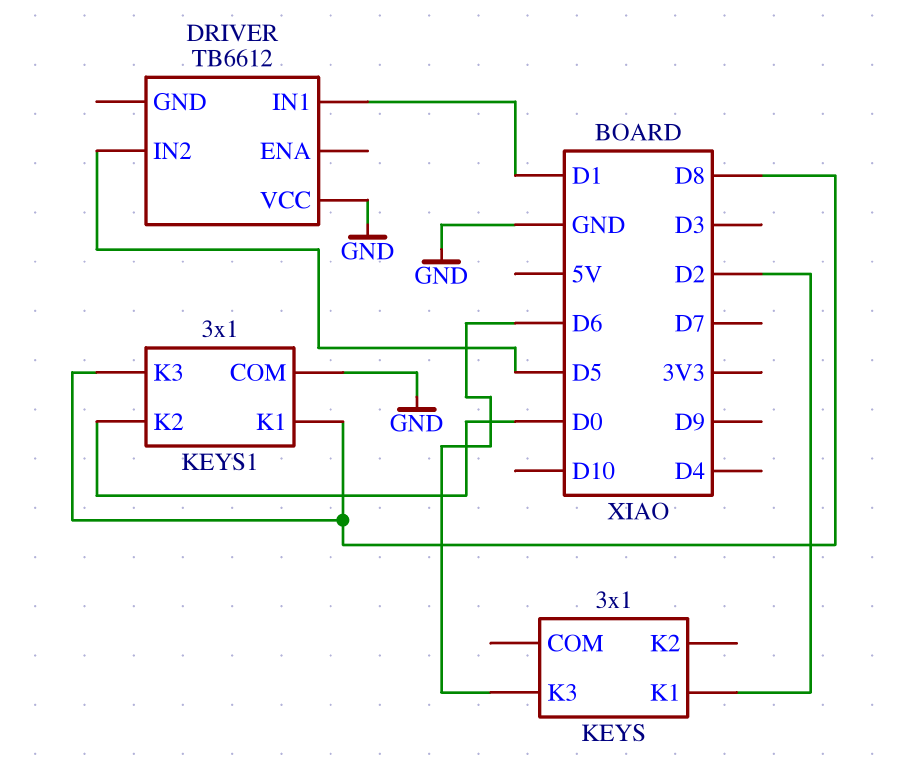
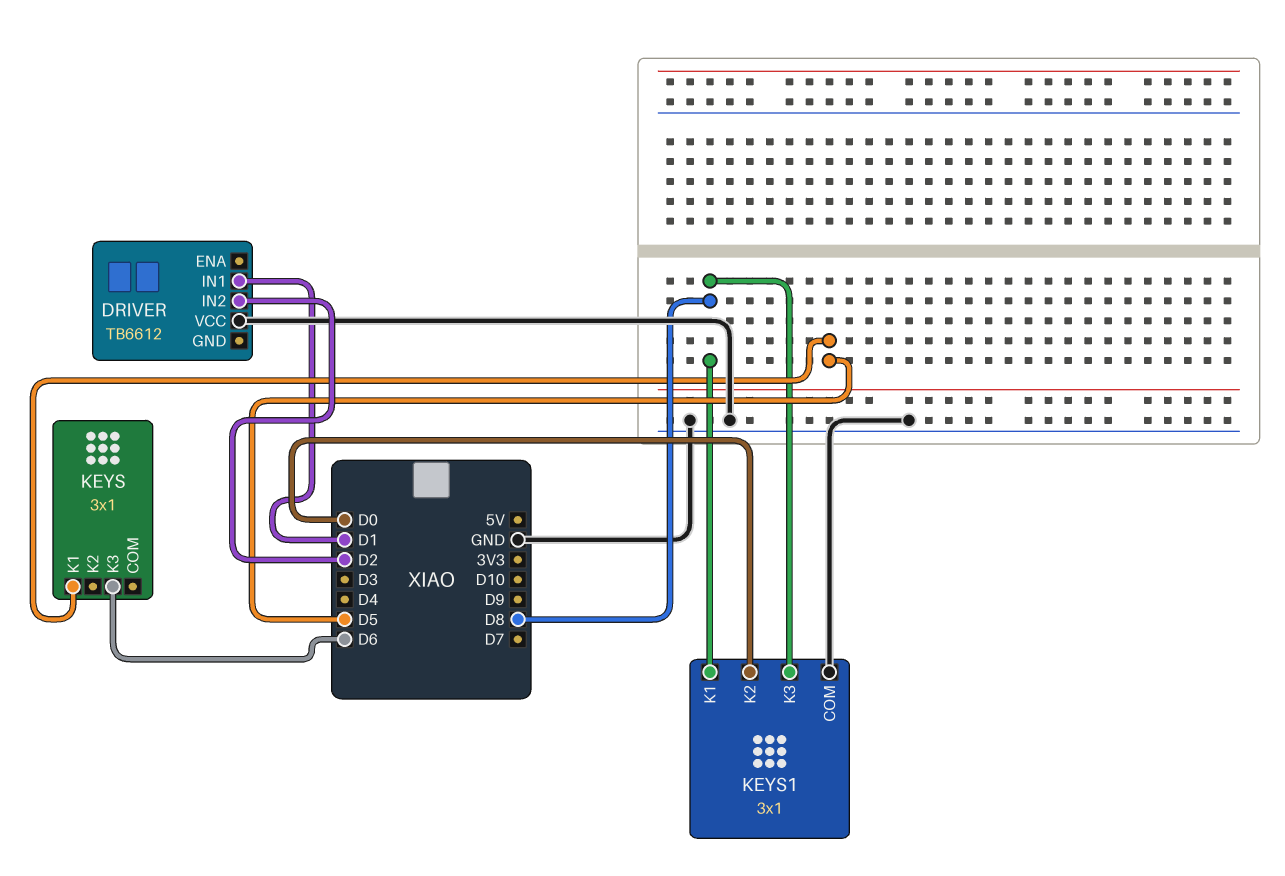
DRIVER pin IN2: D5 -> D2
KEYS pin K1: D2 -> D5

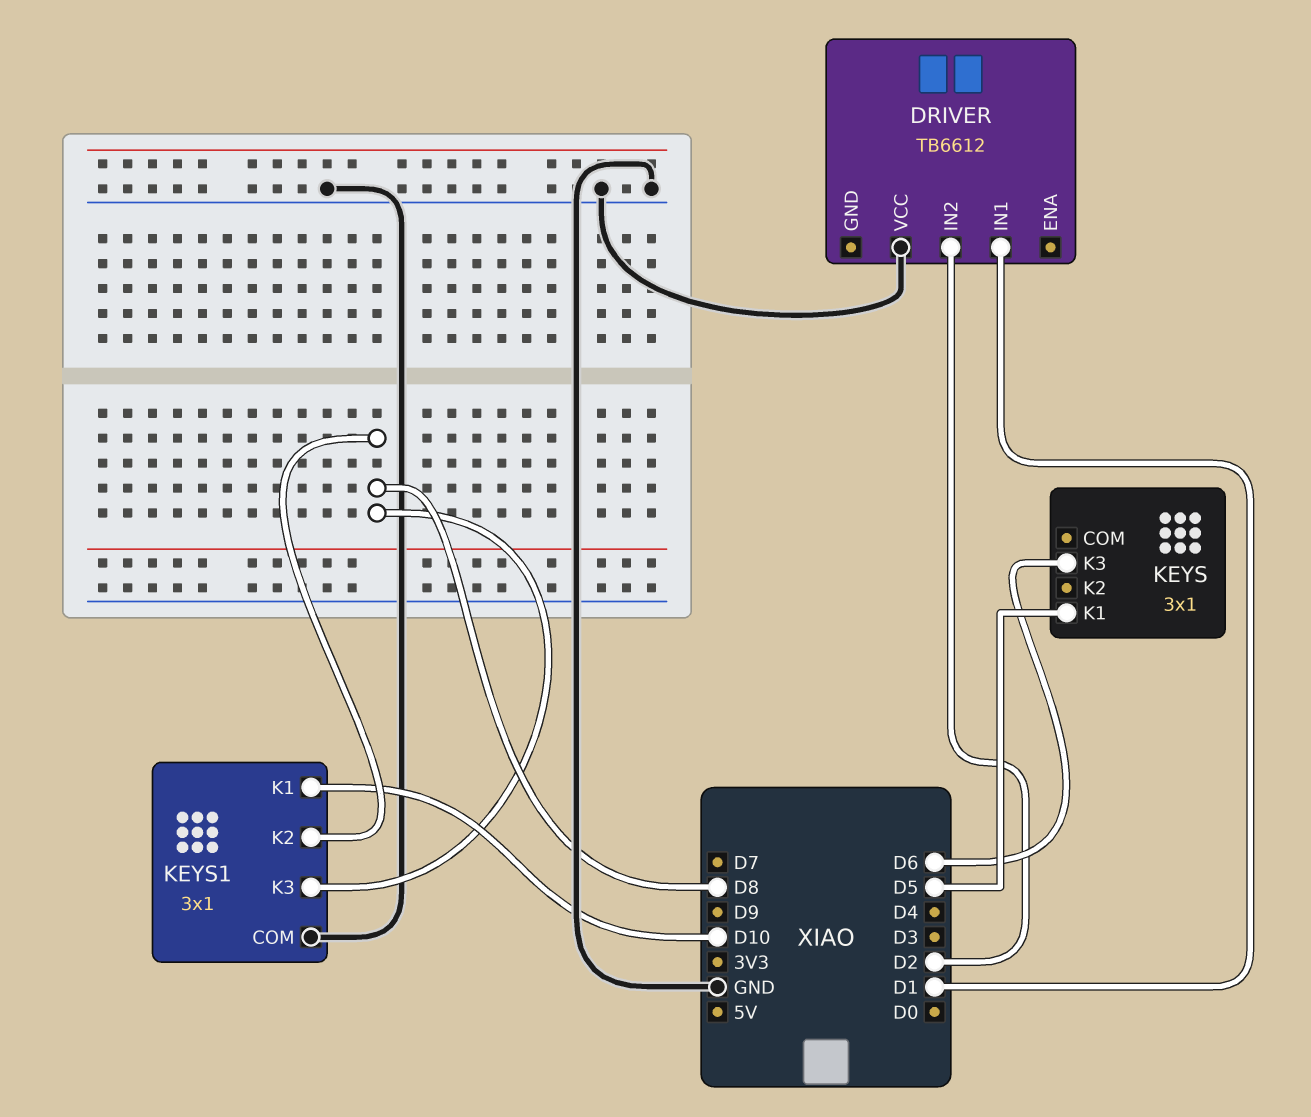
KEYS1 pin K1: D8 -> D10
KEYS1 pin K2: D0 -> D8

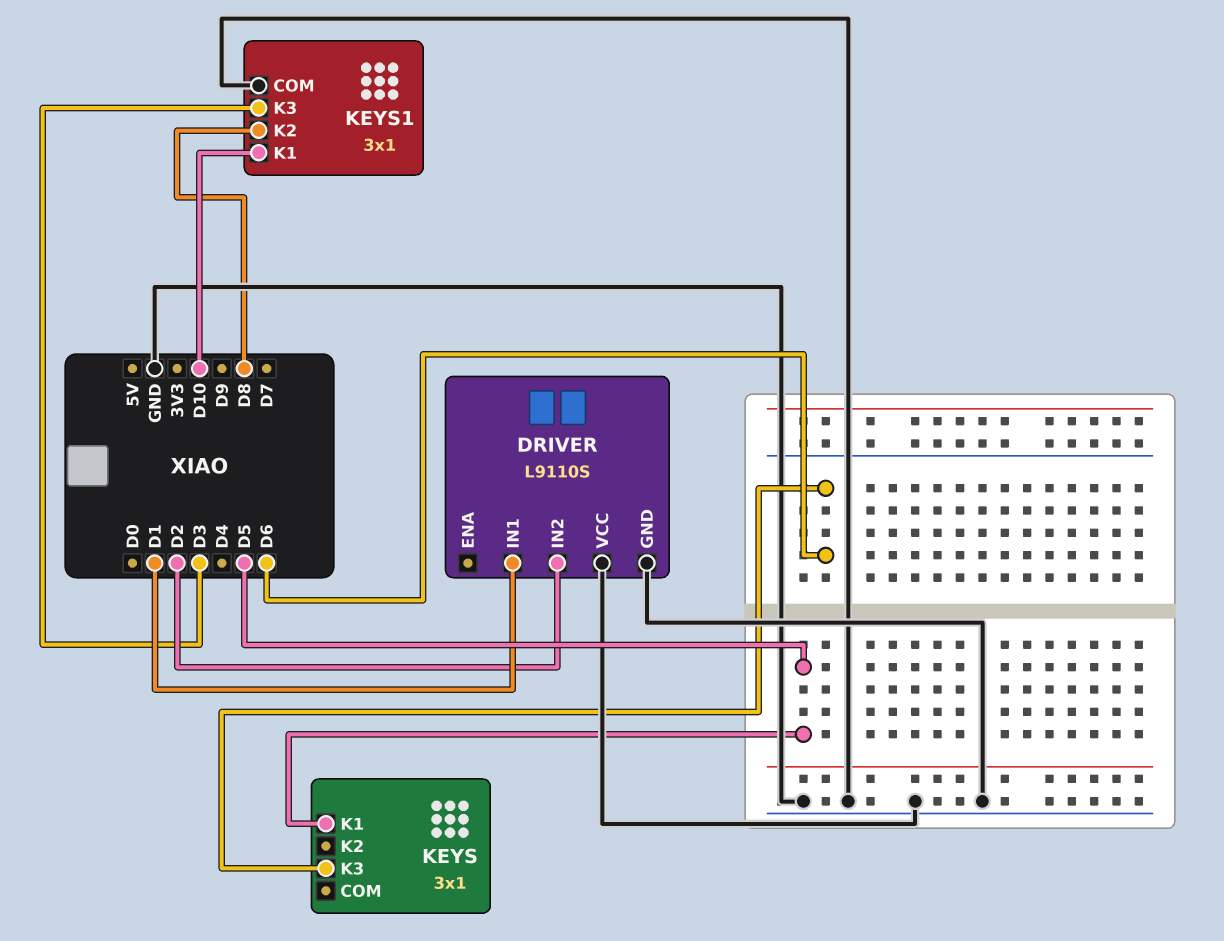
DRIVER: TB6612 -> L9110S
DRIVER pin GND: none -> GND
KEYS1 pin K3: D8 -> D3

